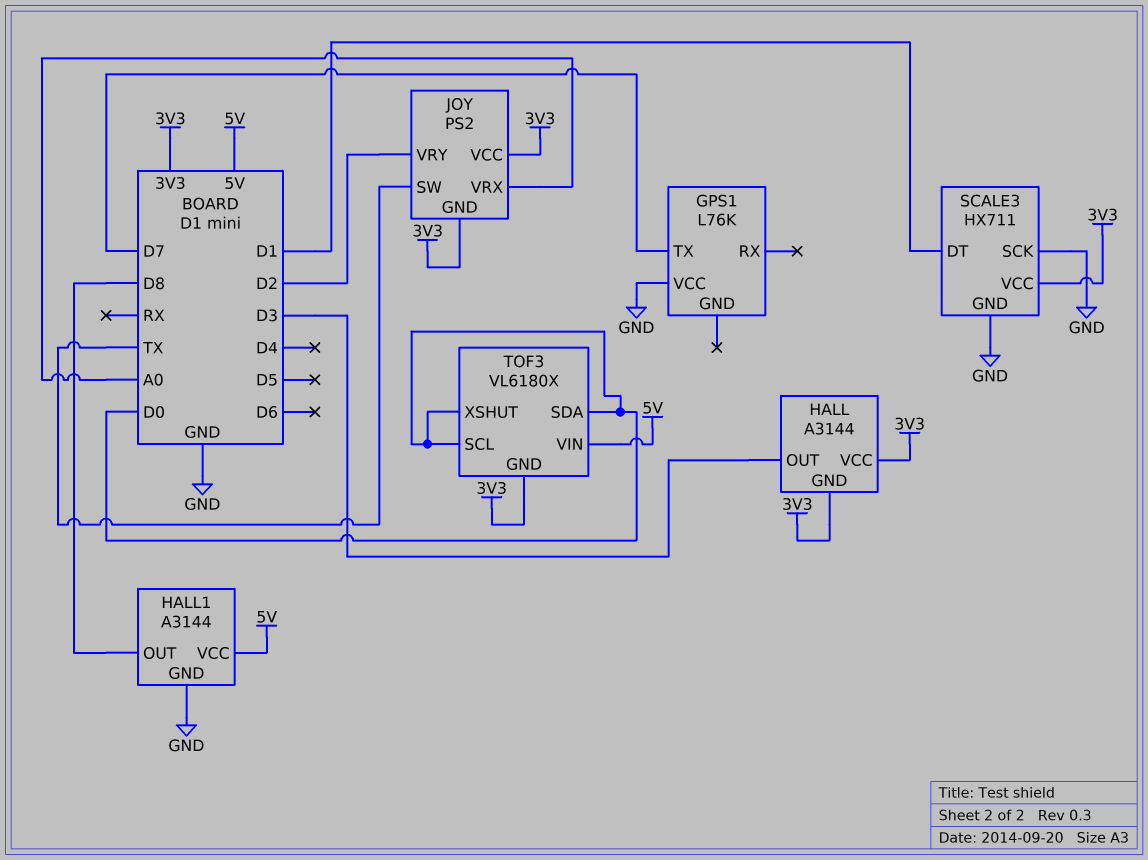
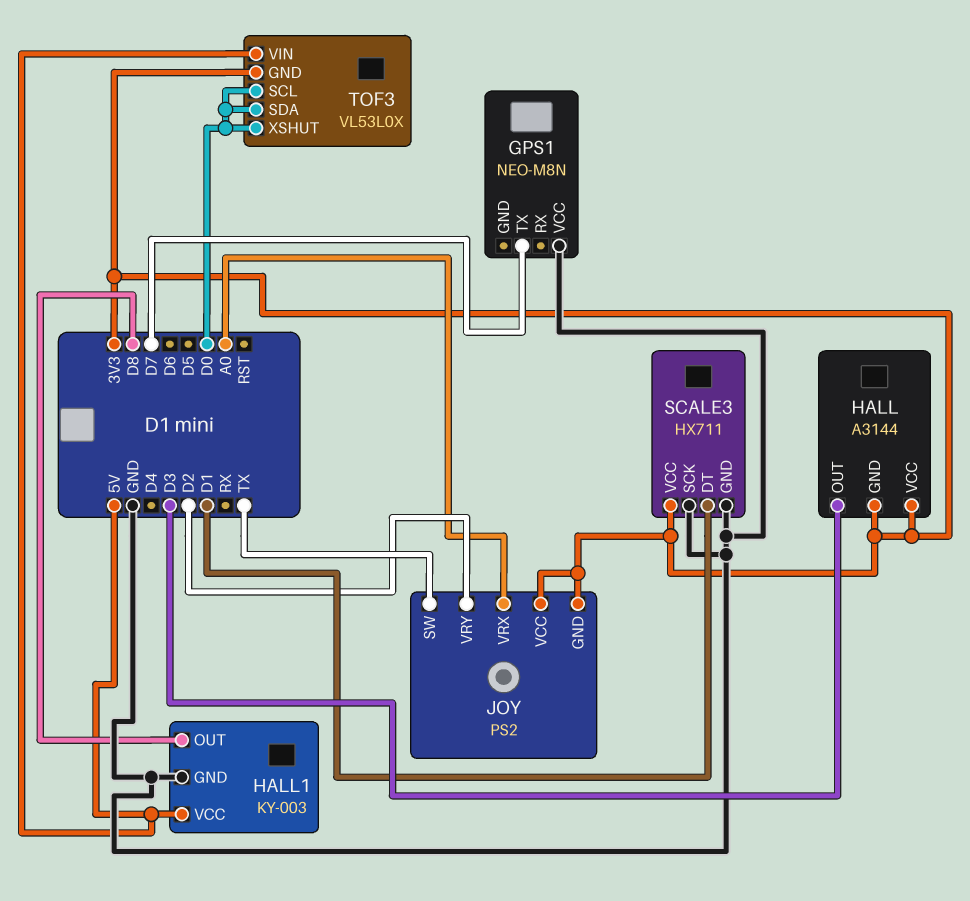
GPS1: L76K -> NEO-M8N
HALL1: A3144 -> KY-003
TOF3: VL6180X -> VL53L0X

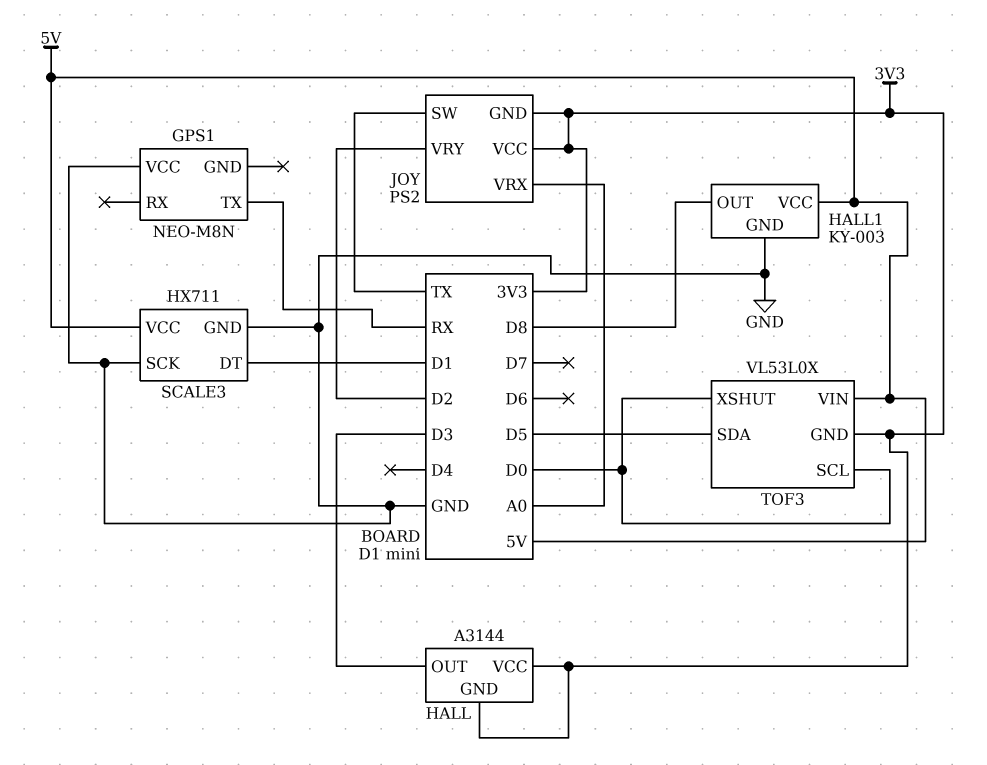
GPS1 pin TX: D7 -> RX
SCALE3 pin VCC: 3V3 -> 5V
TOF3 pin SDA: D0 -> D5

